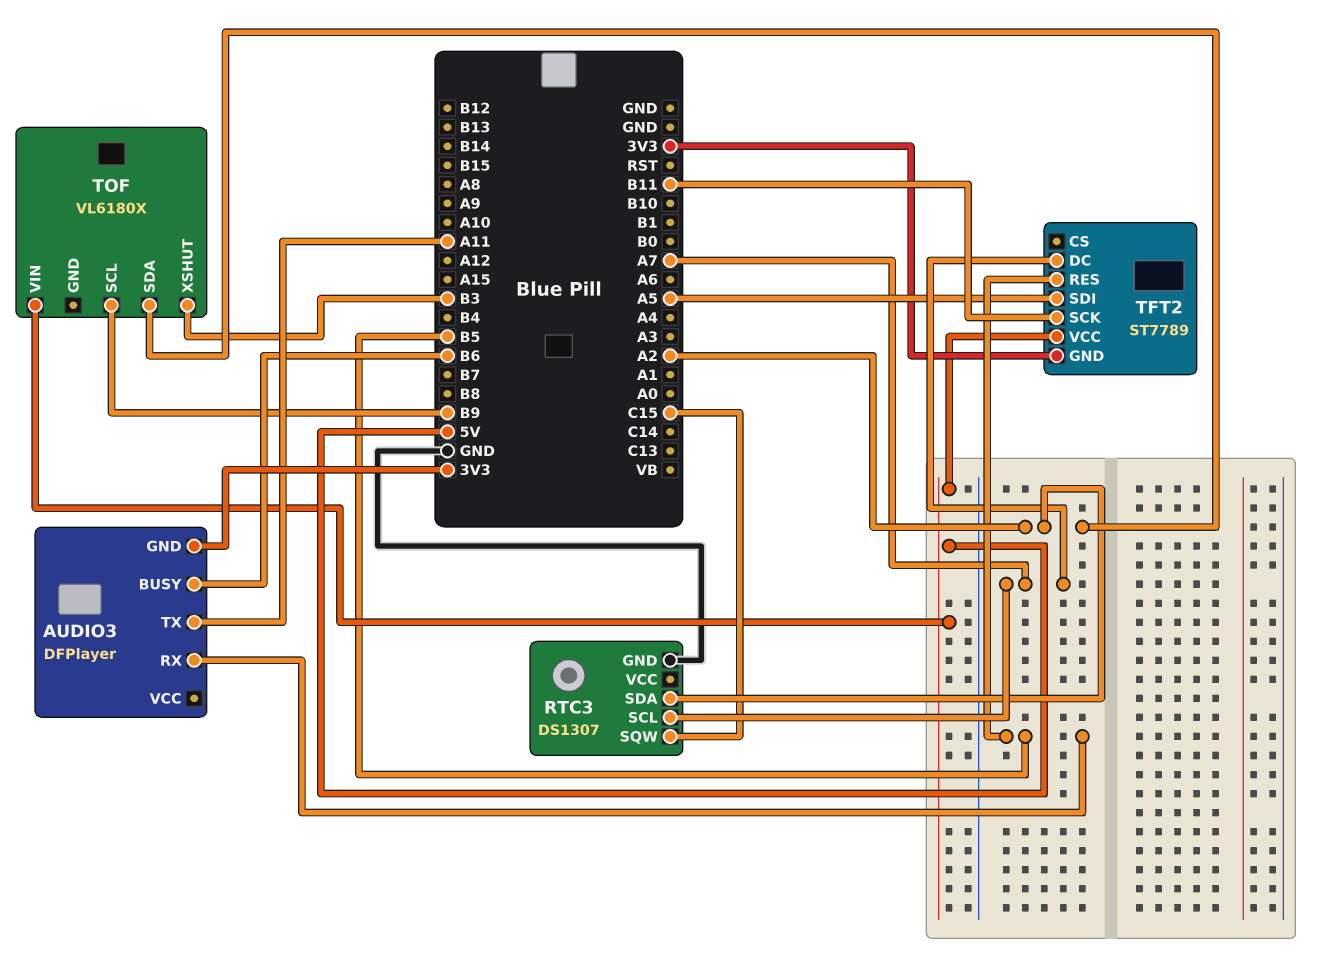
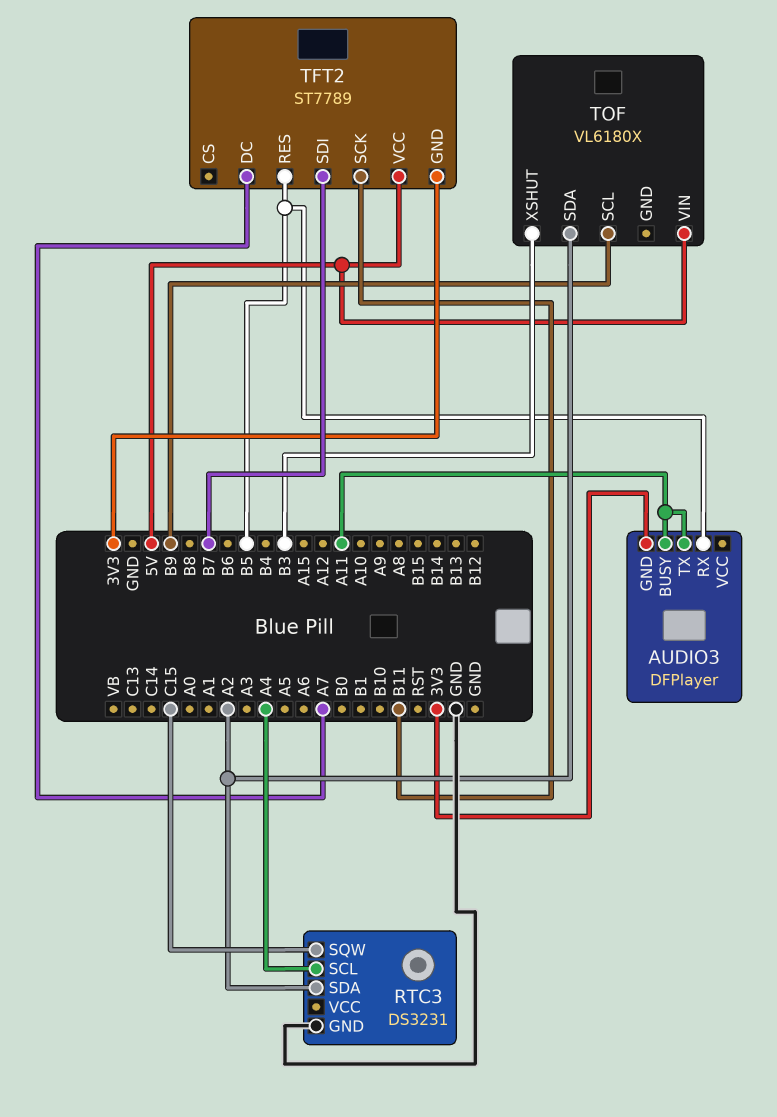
AUDIO3 pin BUSY: B6 -> A11
RTC3: DS1307 -> DS3231
RTC3 pin SCL: A7 -> A4
TFT2 pin SDI: A5 -> B7

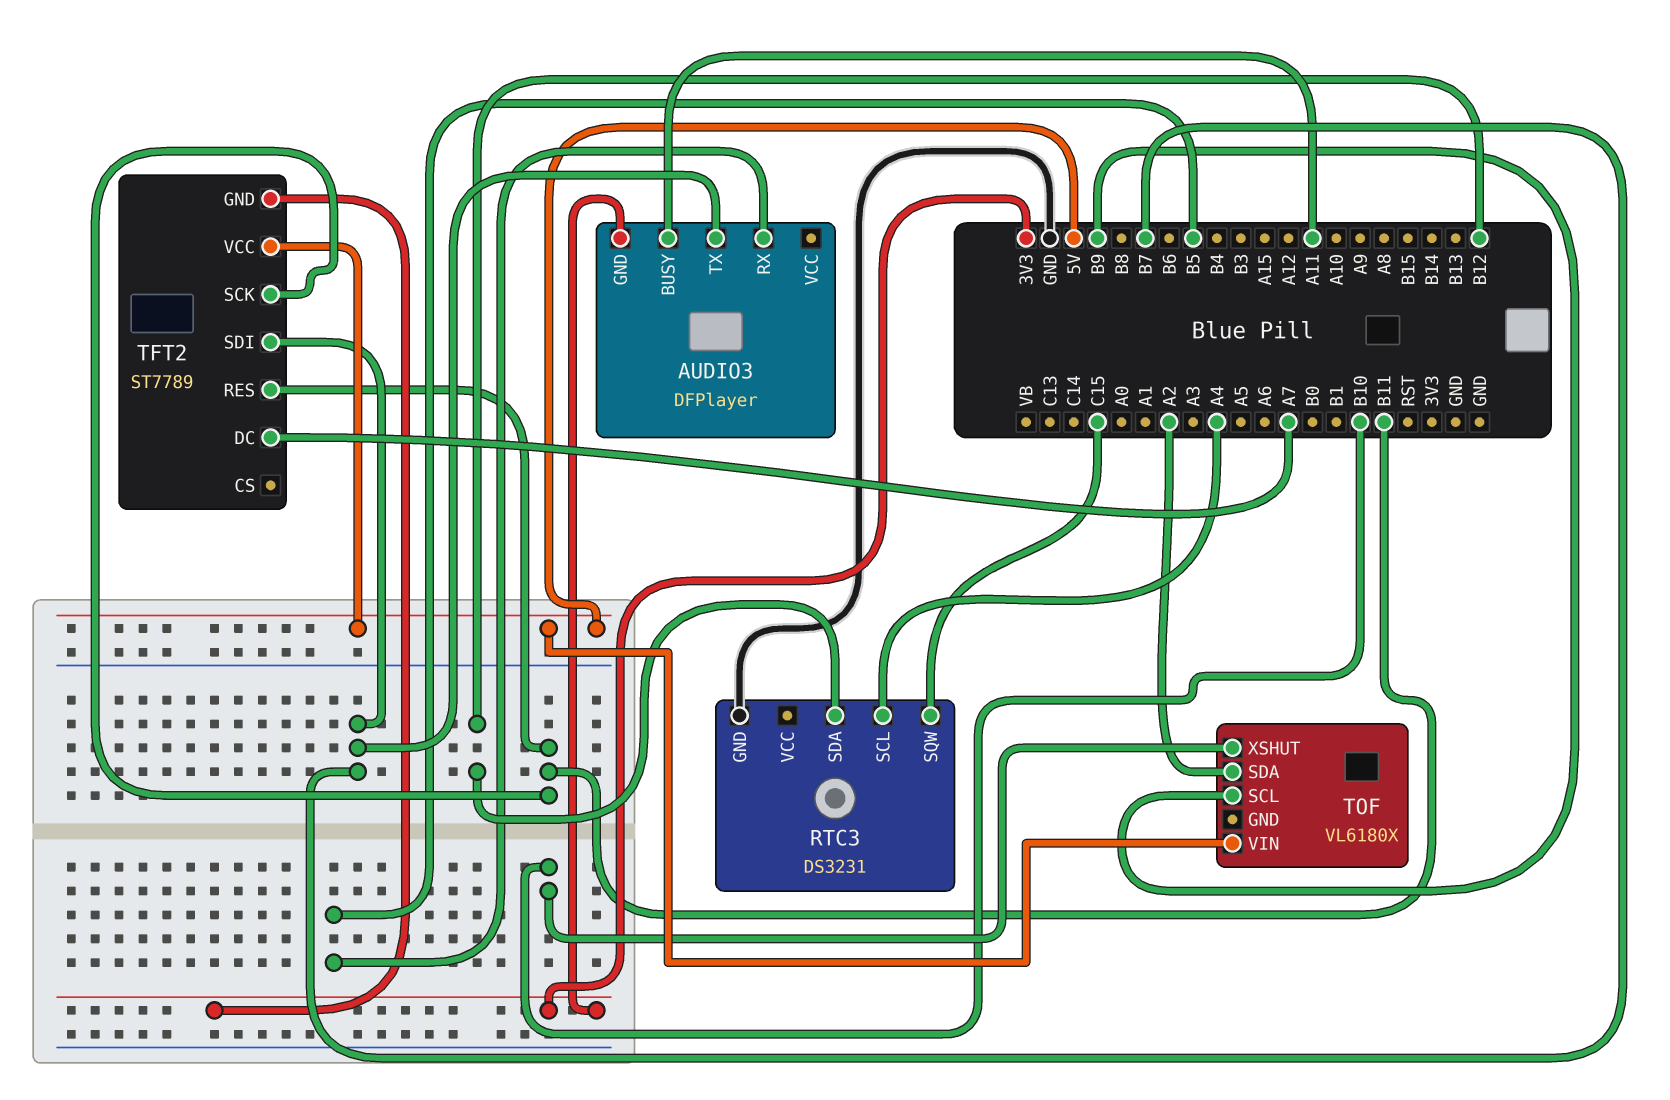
AUDIO3 pin TX: A11 -> B7
RTC3 pin SDA: A2 -> B12
TFT2 pin RES: B5 -> B11
TOF pin XSHUT: B3 -> B10

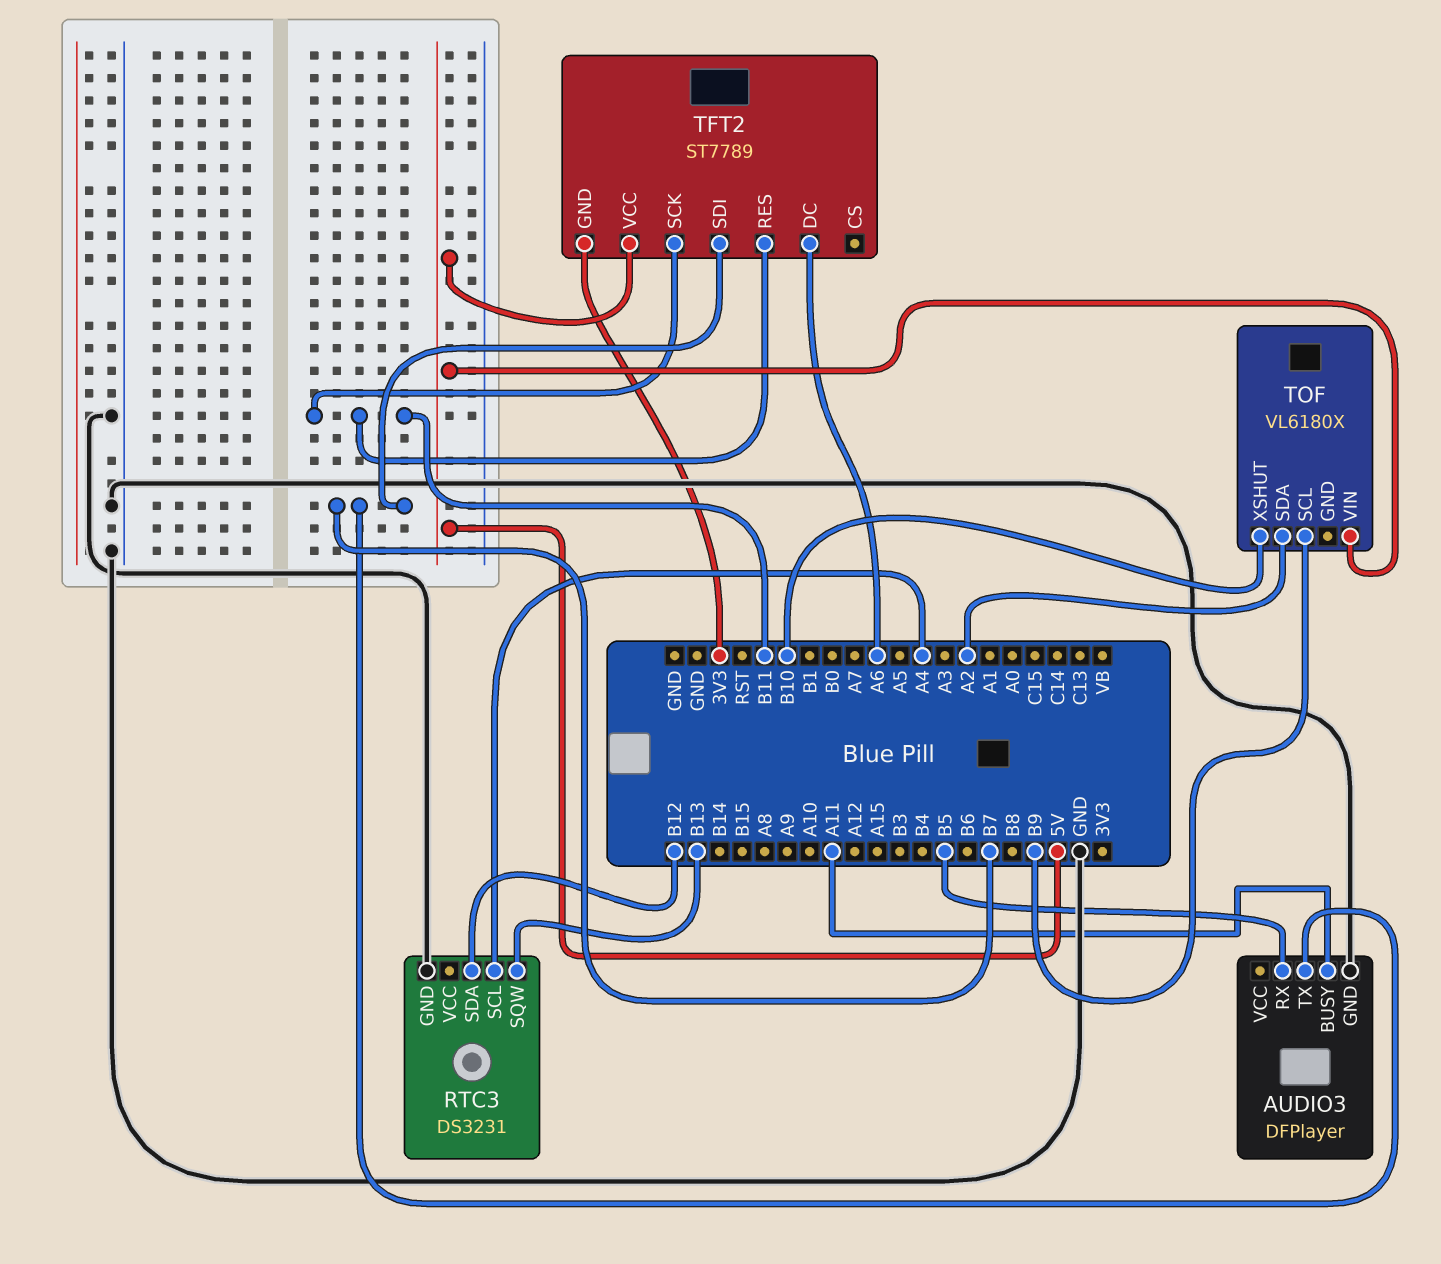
AUDIO3 pin GND: 3V3 -> GND
RTC3 pin SQW: C15 -> B13
TFT2 pin DC: A7 -> A6

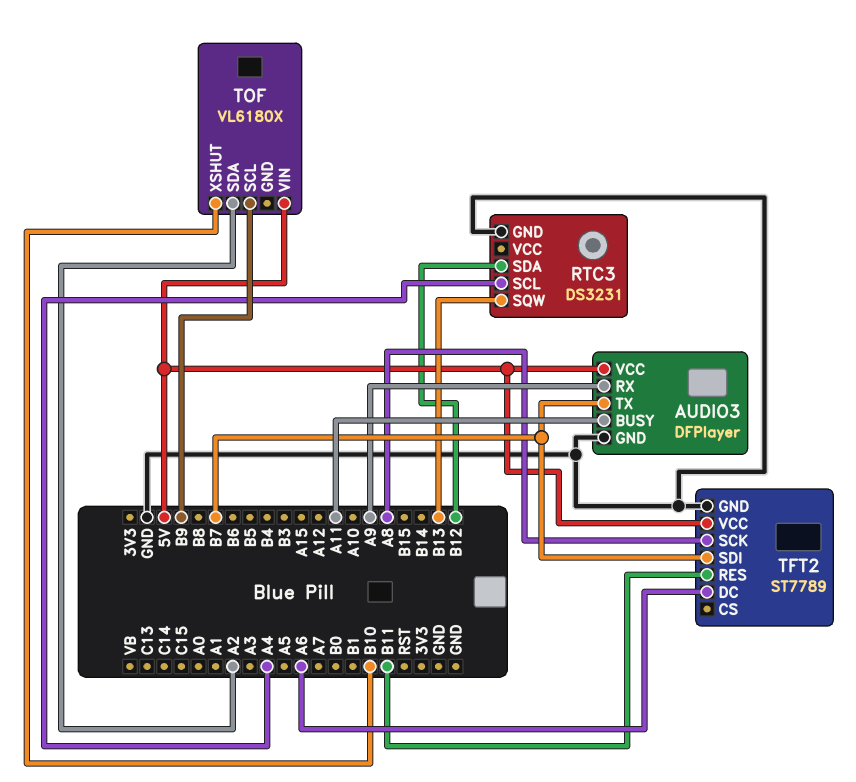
AUDIO3 pin RX: B5 -> A9
AUDIO3 pin VCC: none -> 5V
TFT2 pin GND: 3V3 -> GND
TFT2 pin SCK: B11 -> A8

